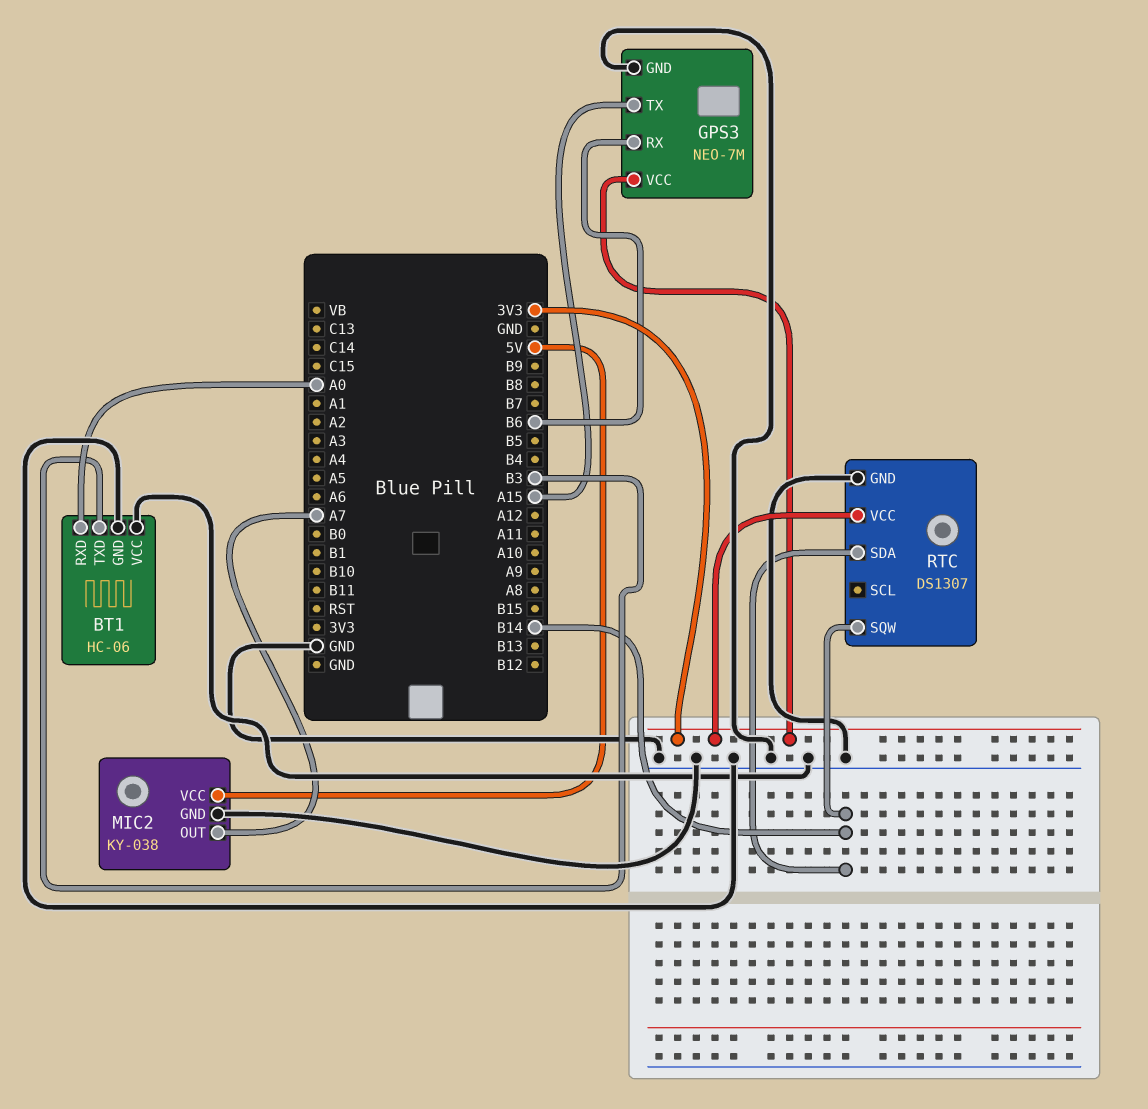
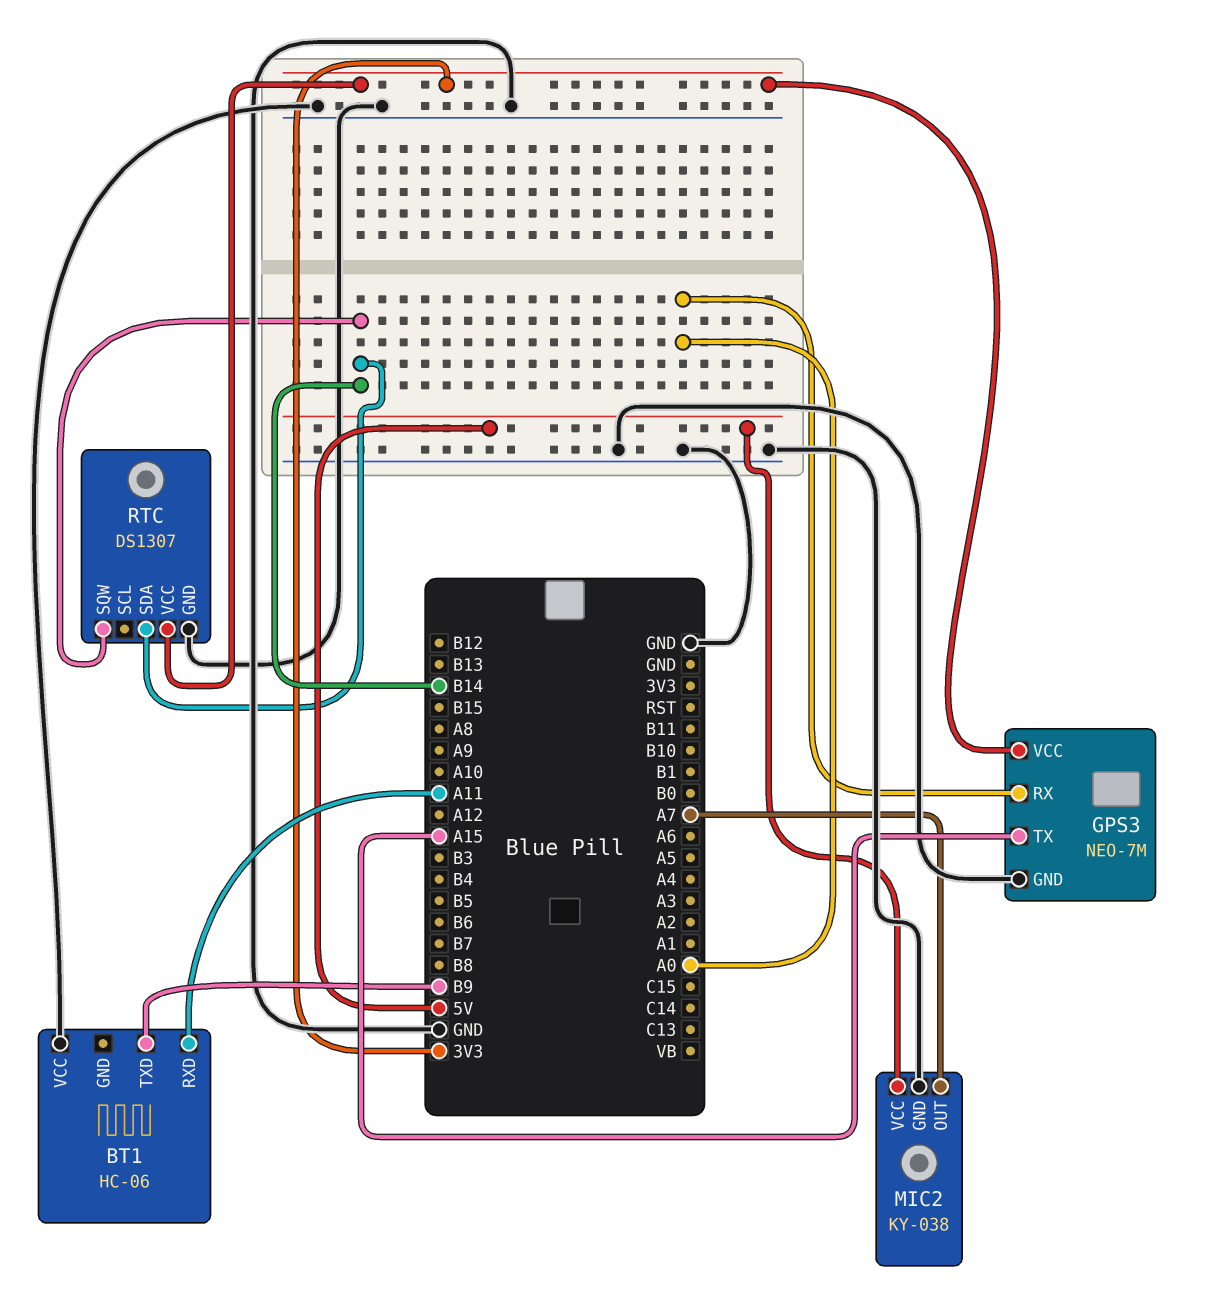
BT1 pin GND: GND -> none
BT1 pin RXD: A0 -> A11
BT1 pin TXD: B3 -> B9
GPS3 pin RX: B6 -> A0

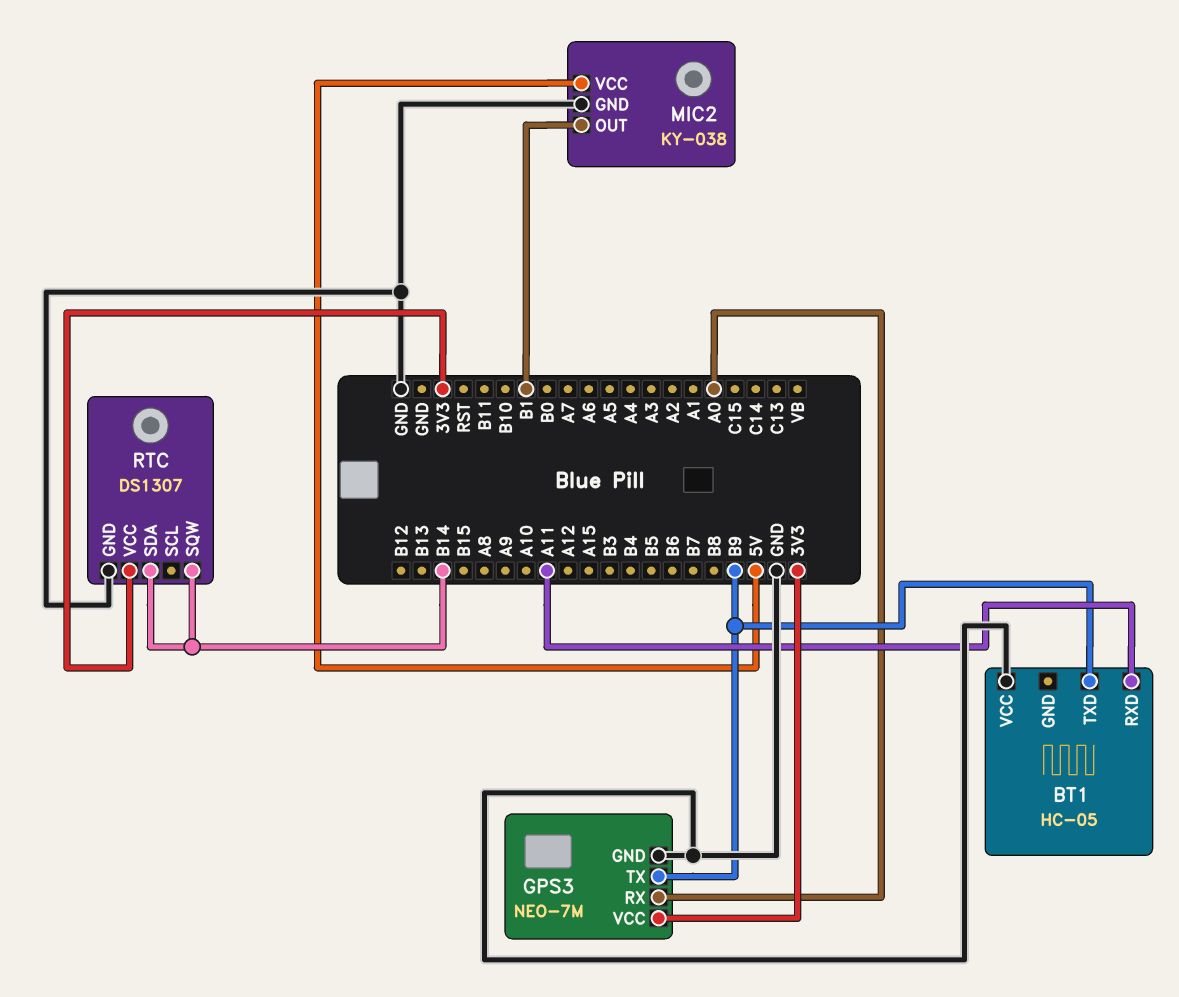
BT1: HC-06 -> HC-05
GPS3 pin TX: A15 -> B9
MIC2 pin OUT: A7 -> B1

